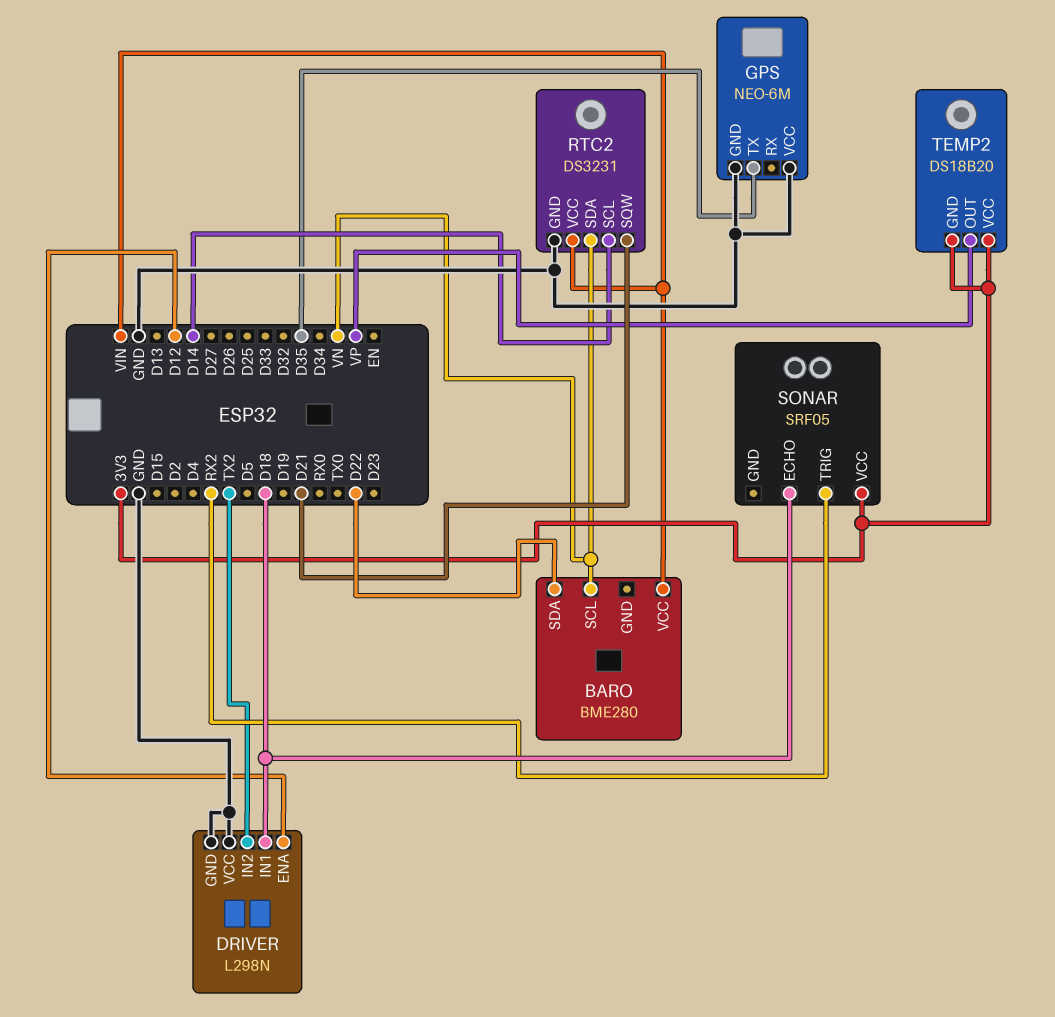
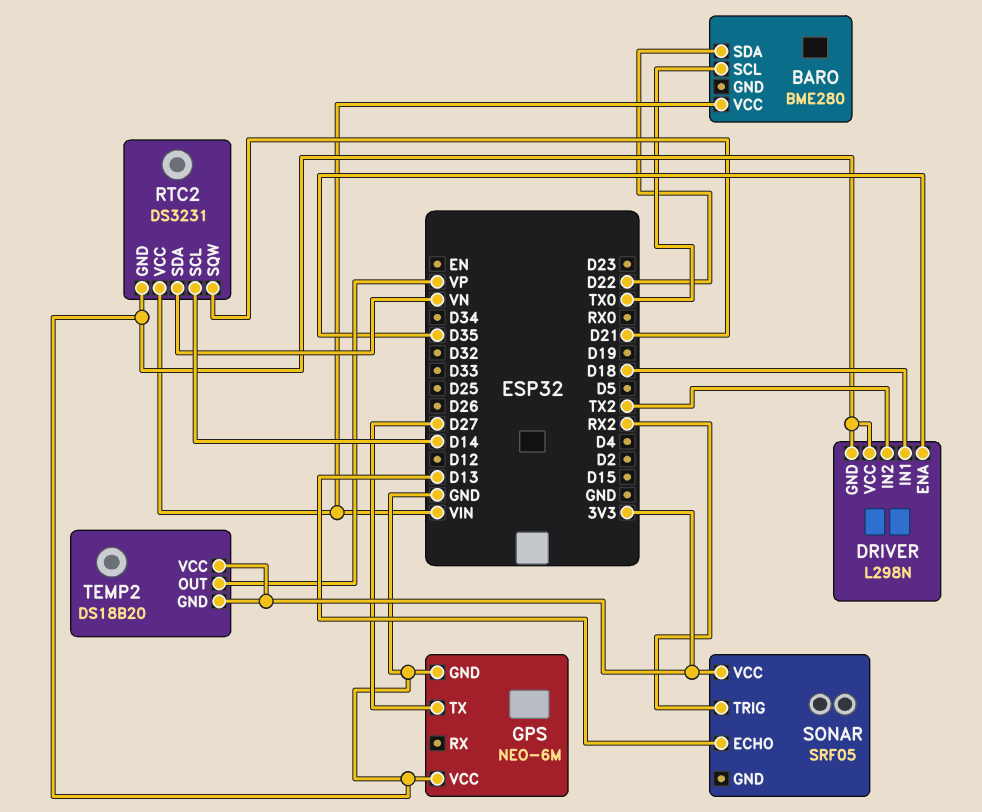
BARO pin SCL: VN -> TX0
DRIVER pin ENA: D12 -> D35
GPS pin TX: D35 -> D27
SONAR pin ECHO: D18 -> D13

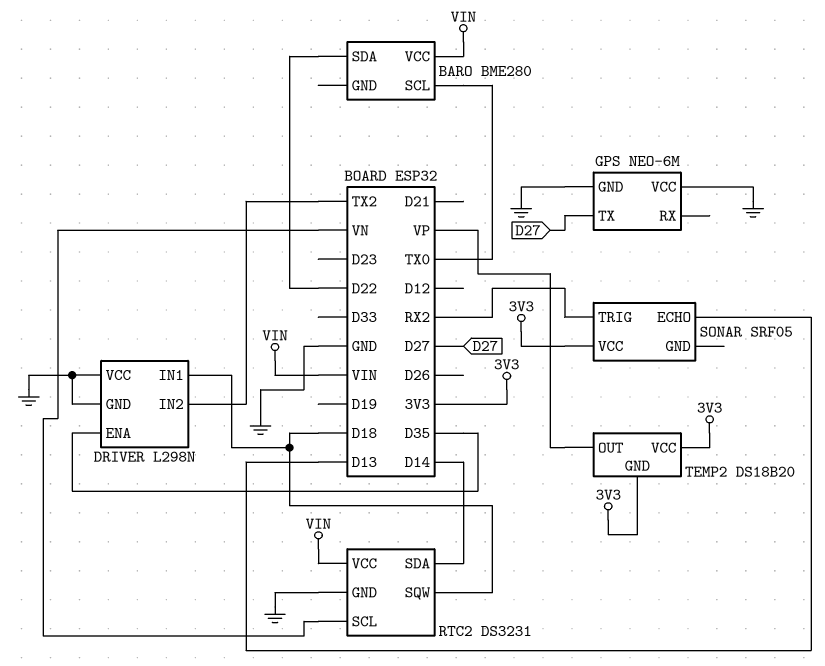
RTC2 pin SCL: D14 -> VN
RTC2 pin SDA: VN -> D14
RTC2 pin SQW: D21 -> D18

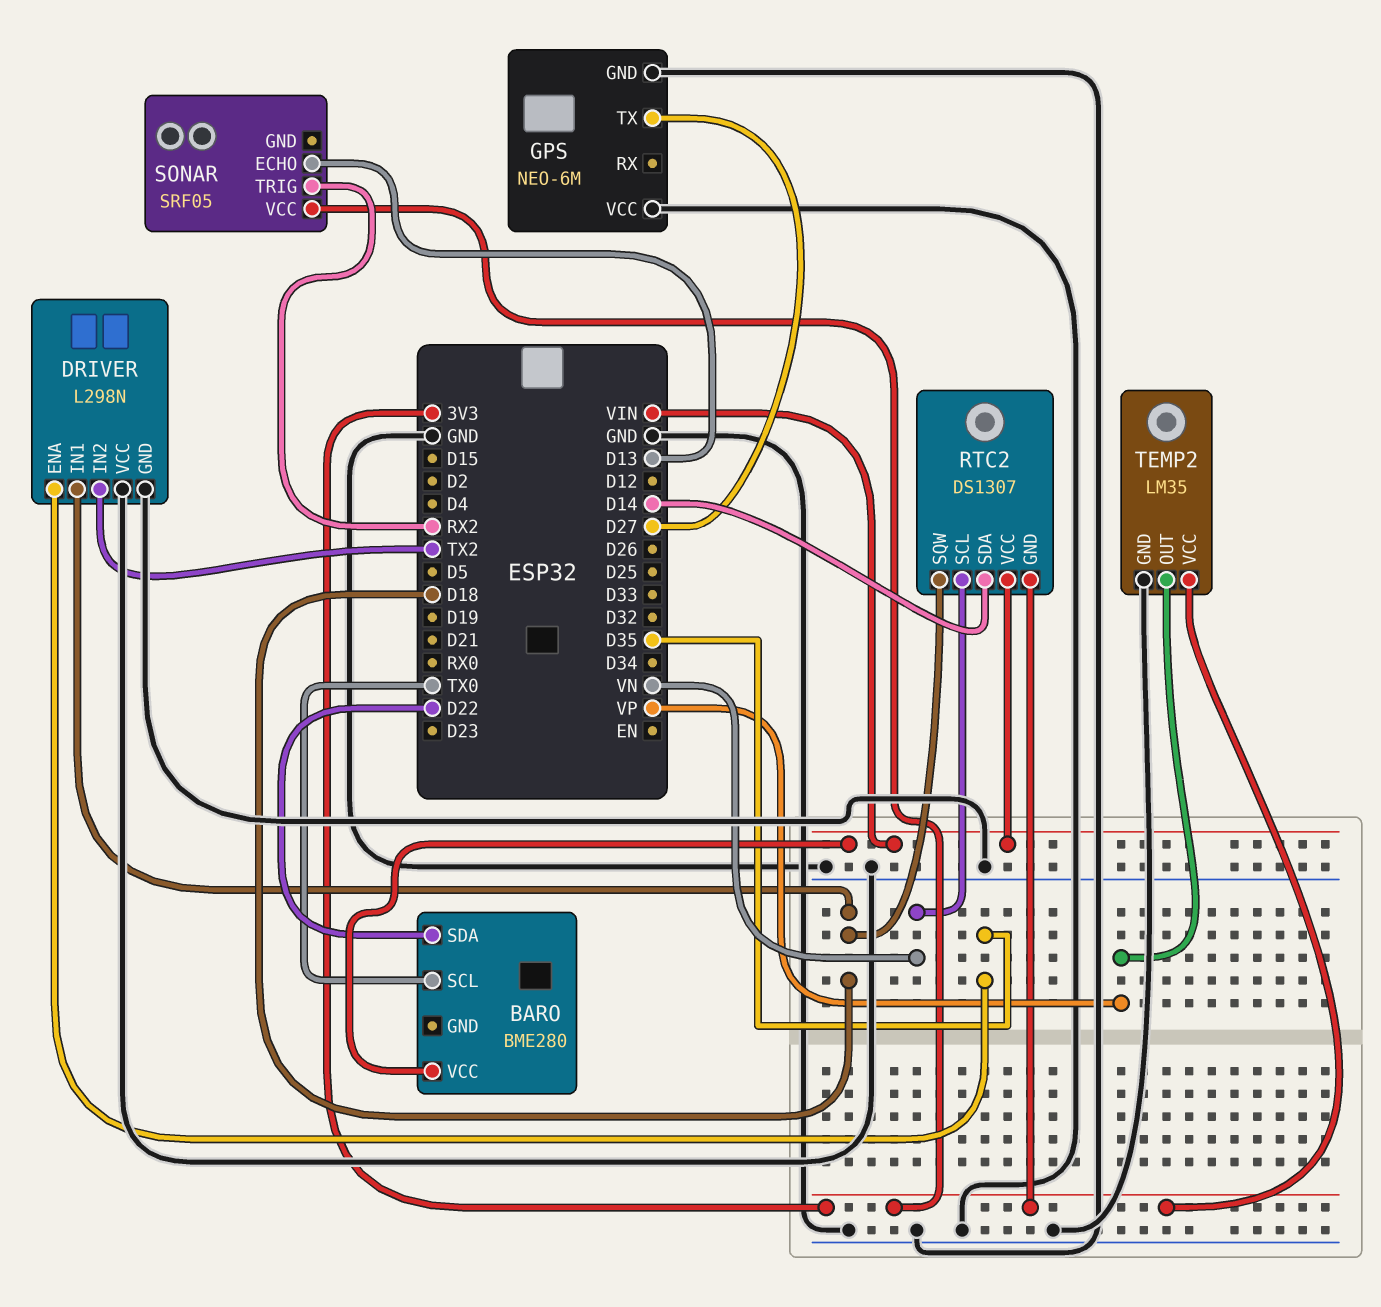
RTC2: DS3231 -> DS1307
RTC2 pin GND: GND -> 3V3
TEMP2: DS18B20 -> LM35
TEMP2 pin GND: 3V3 -> GND

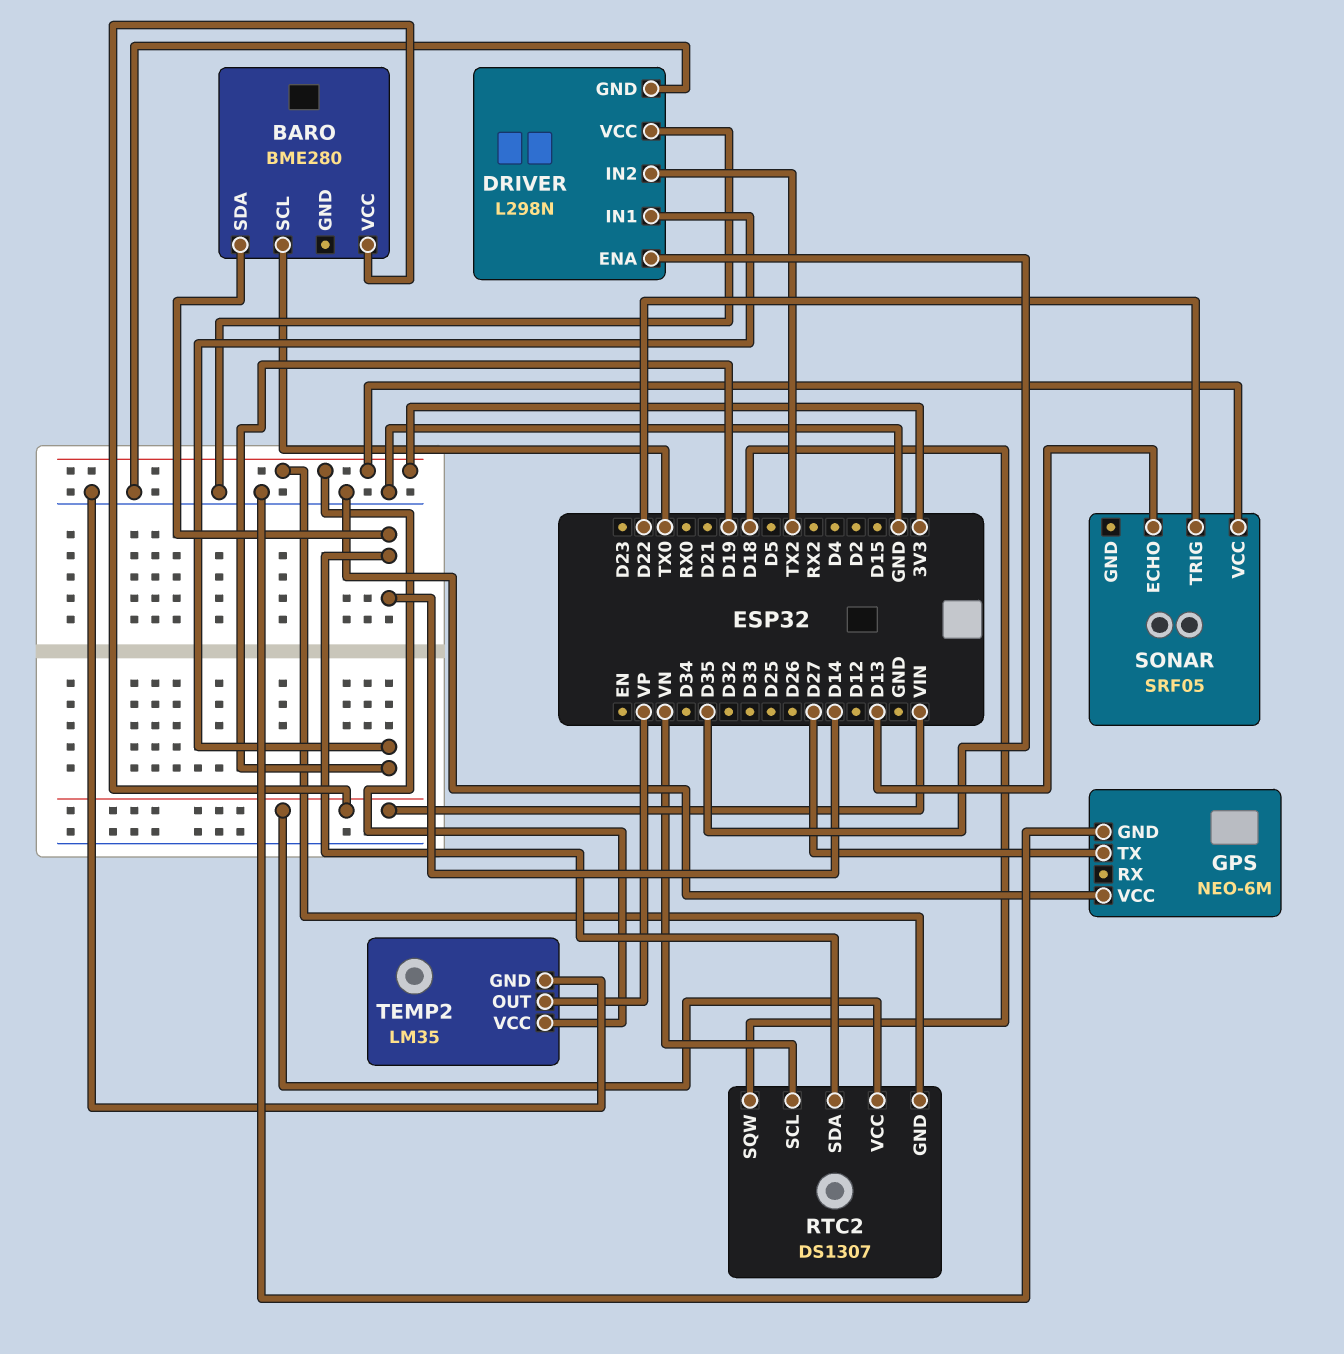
BARO pin SDA: D22 -> D14
DRIVER pin IN1: D18 -> D19
SONAR pin TRIG: RX2 -> D22

